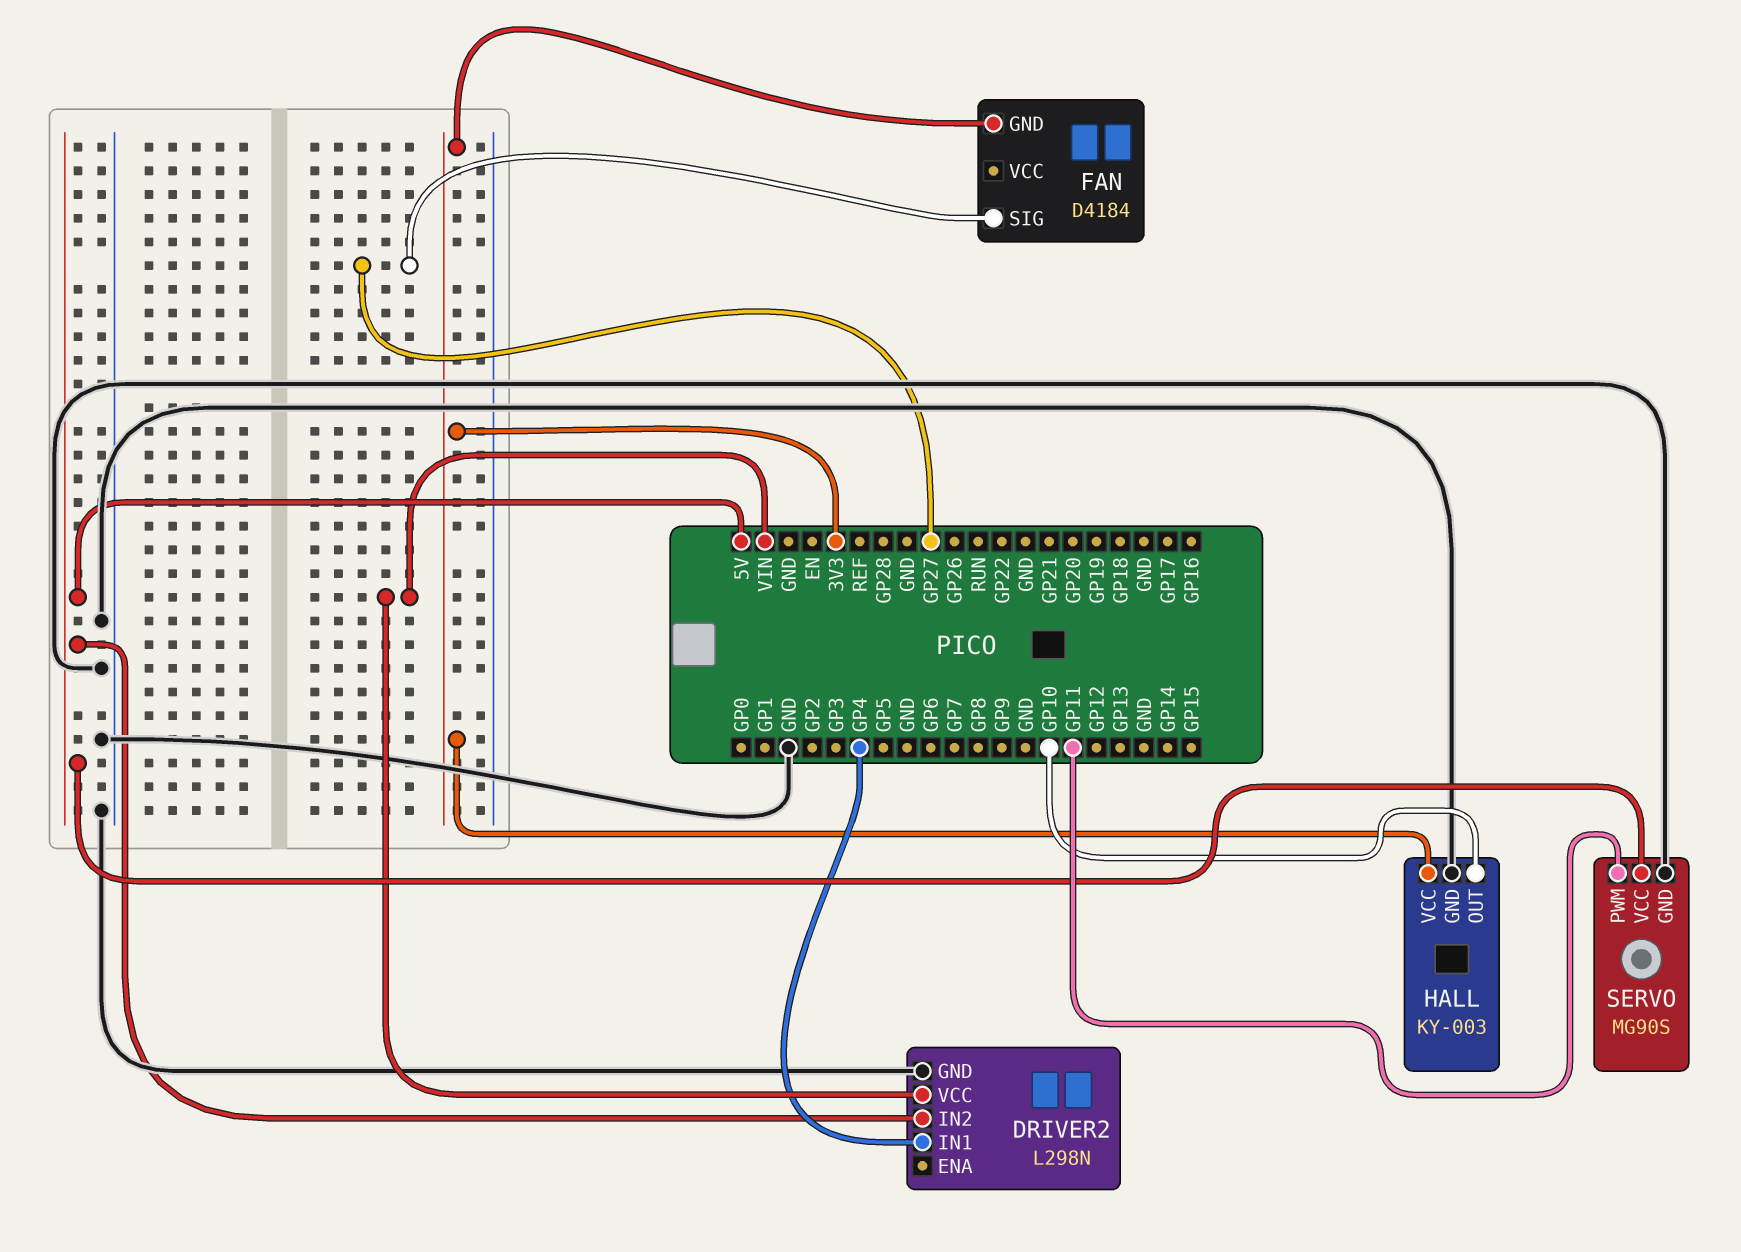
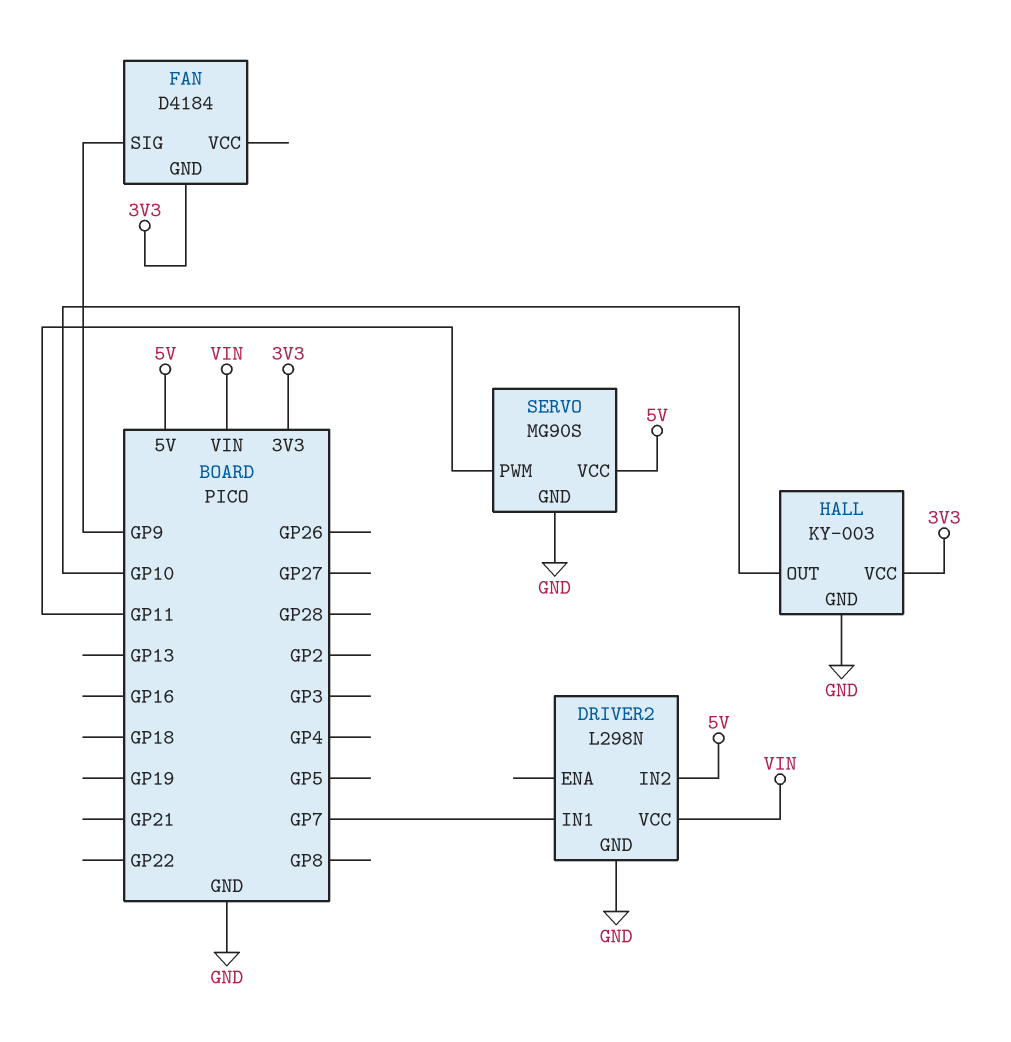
DRIVER2 pin IN1: GP4 -> GP7
FAN pin SIG: GP27 -> GP9

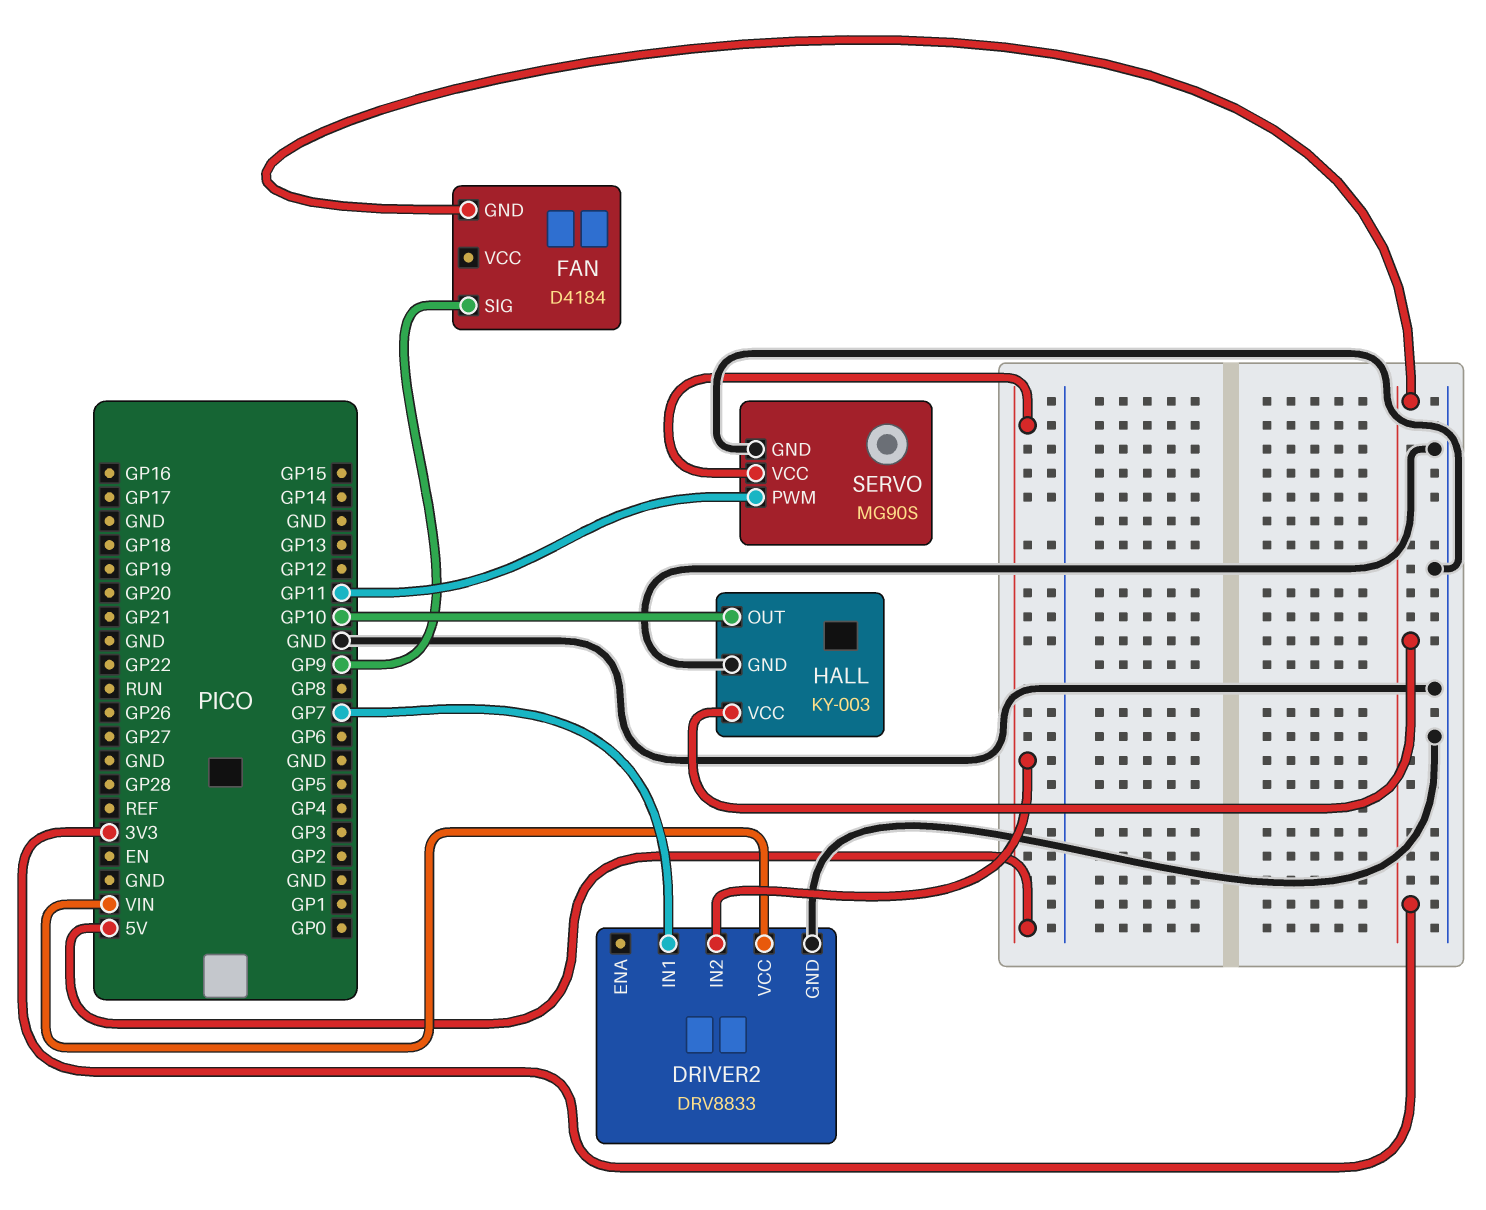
DRIVER2: L298N -> DRV8833

